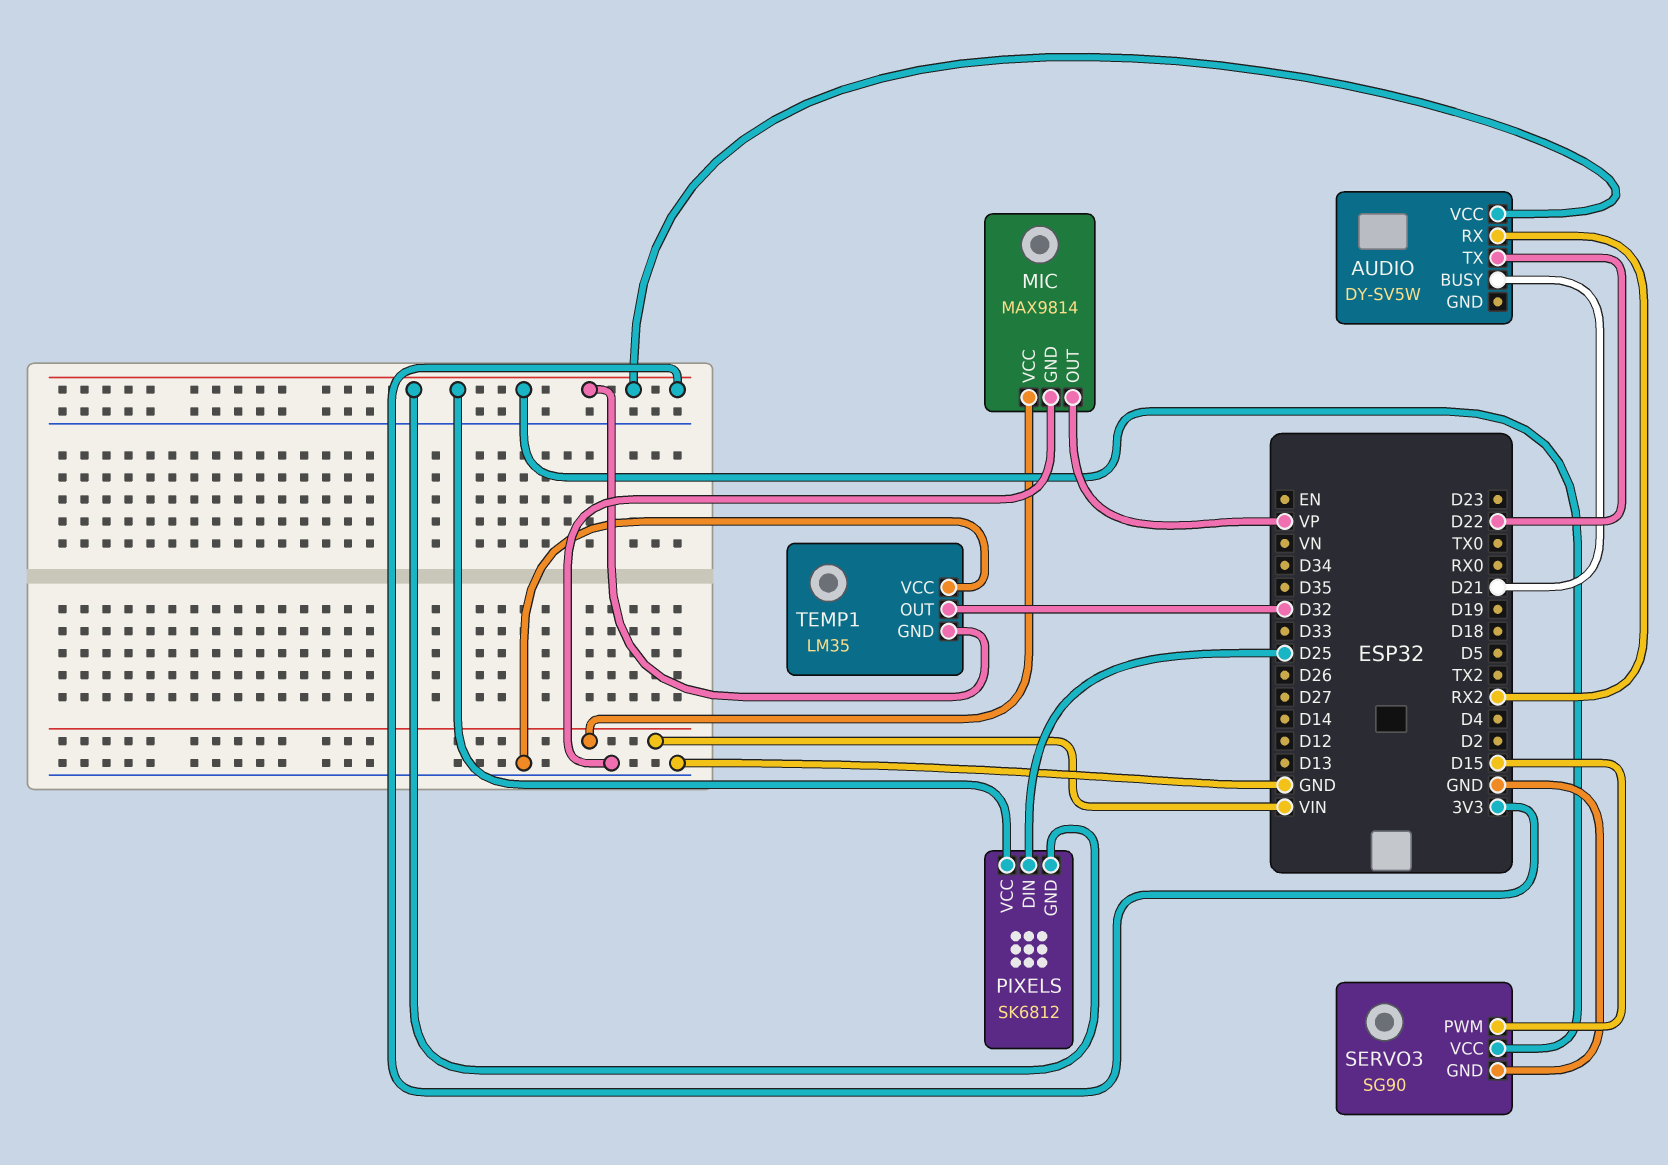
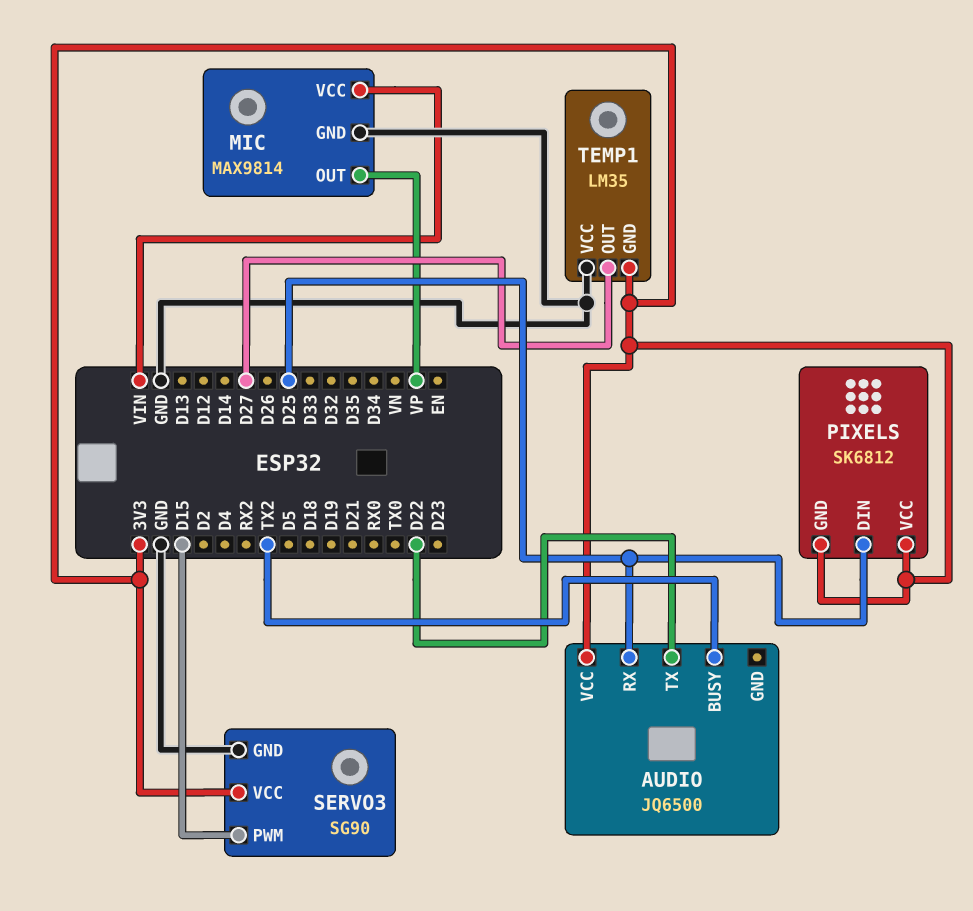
AUDIO: DY-SV5W -> JQ6500
AUDIO pin BUSY: D21 -> TX2
AUDIO pin RX: RX2 -> D25
TEMP1 pin OUT: D32 -> D27

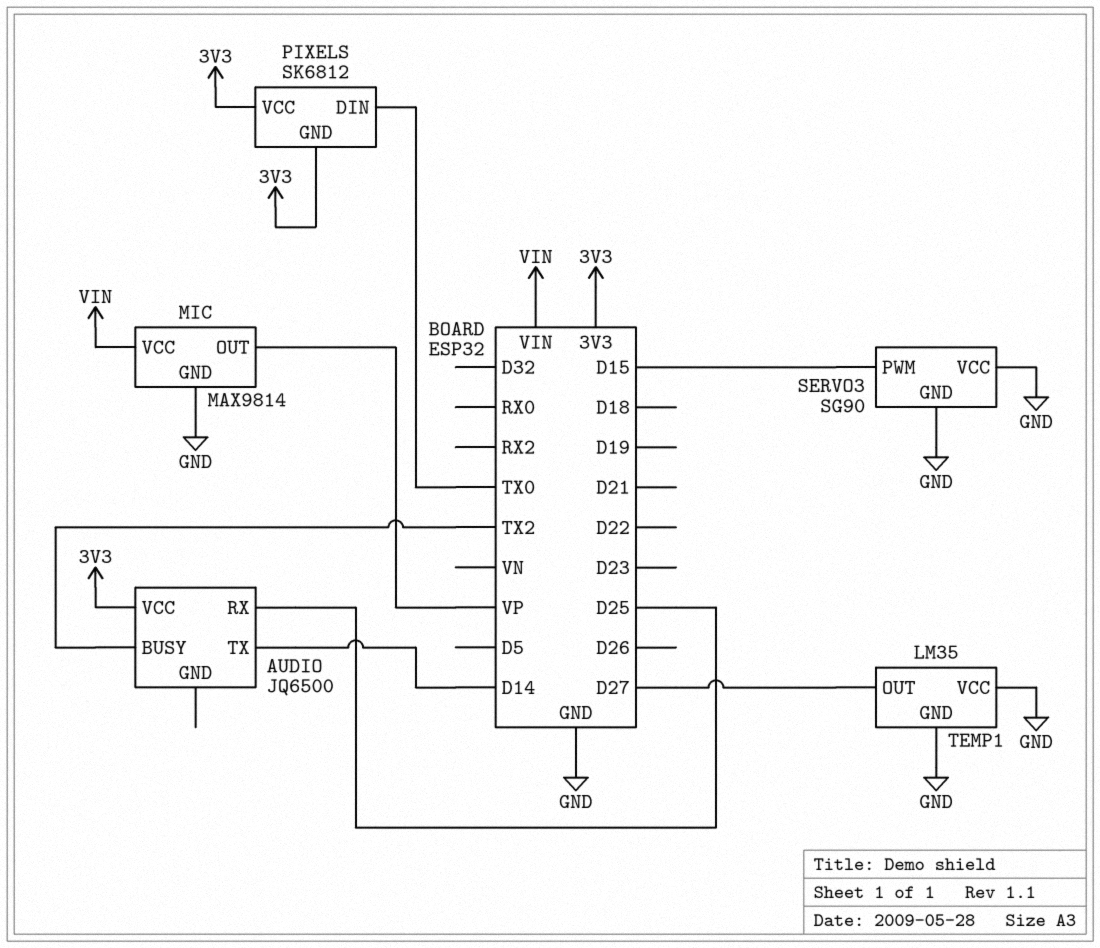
AUDIO pin TX: D22 -> D14
PIXELS pin DIN: D25 -> TX0
SERVO3 pin VCC: 3V3 -> GND
TEMP1 pin GND: 3V3 -> GND

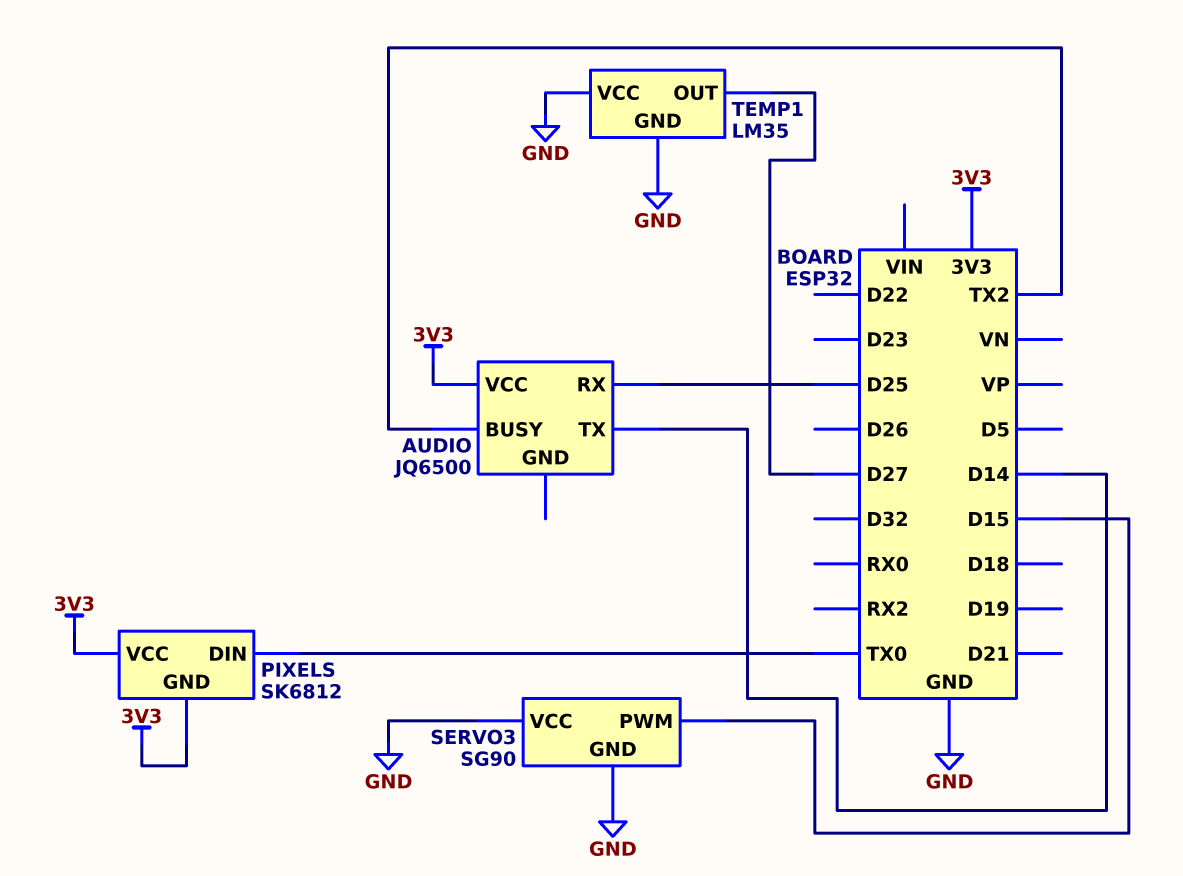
MIC: MAX9814 -> none
MIC pin GND: GND -> none
MIC pin OUT: VP -> none
MIC pin VCC: VIN -> none

